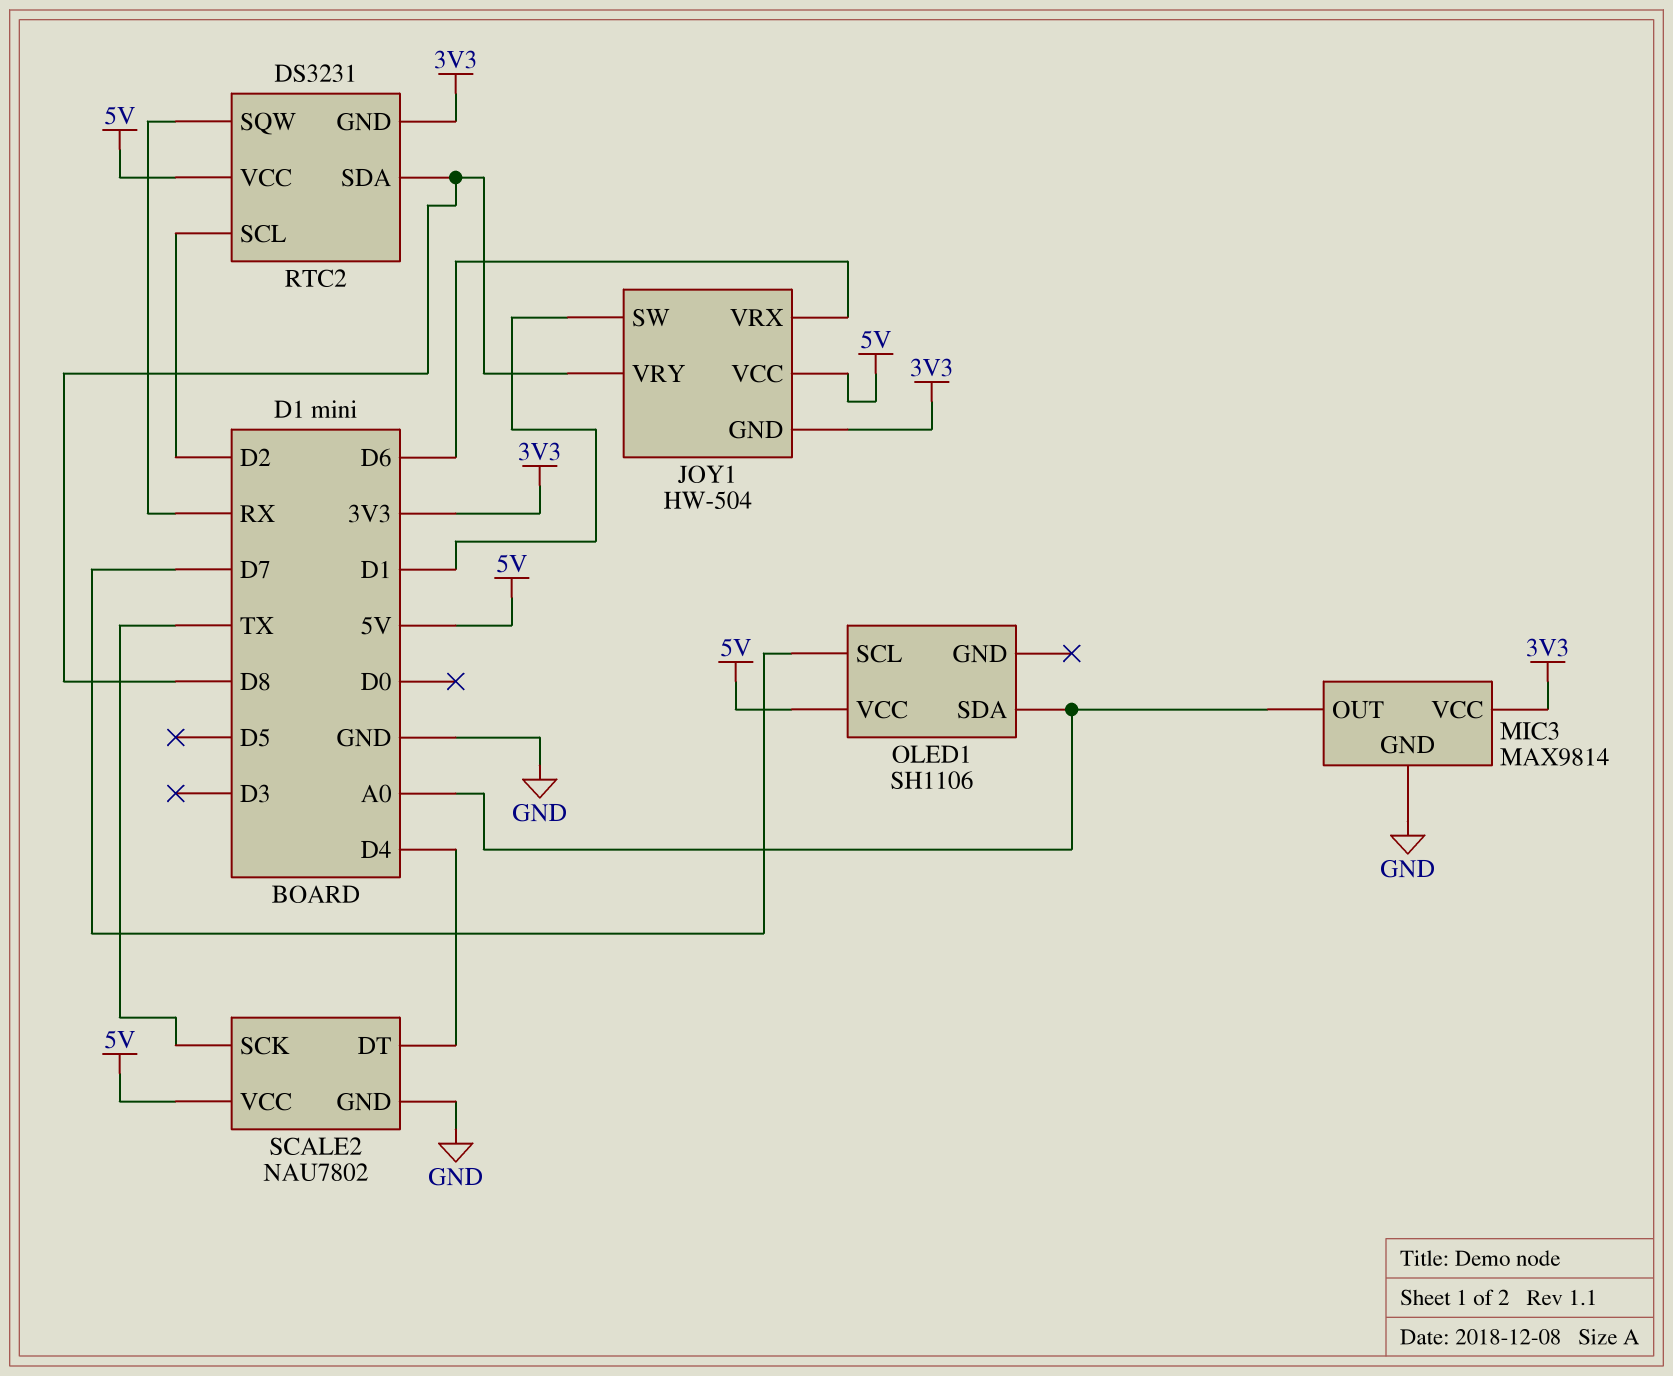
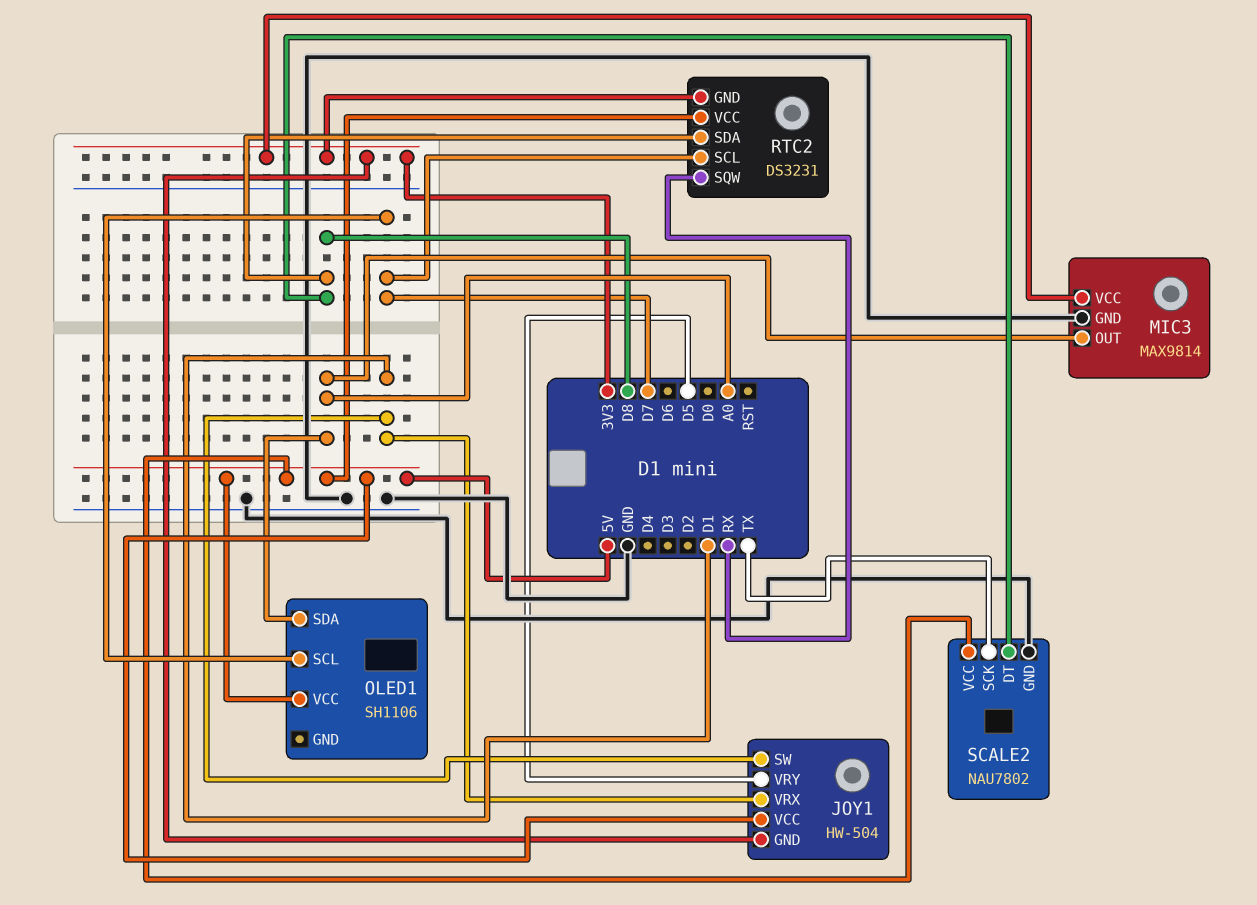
JOY1 pin VRX: D6 -> D1
JOY1 pin VRY: D8 -> D5
RTC2 pin SCL: D2 -> D7
SCALE2 pin DT: D4 -> D8

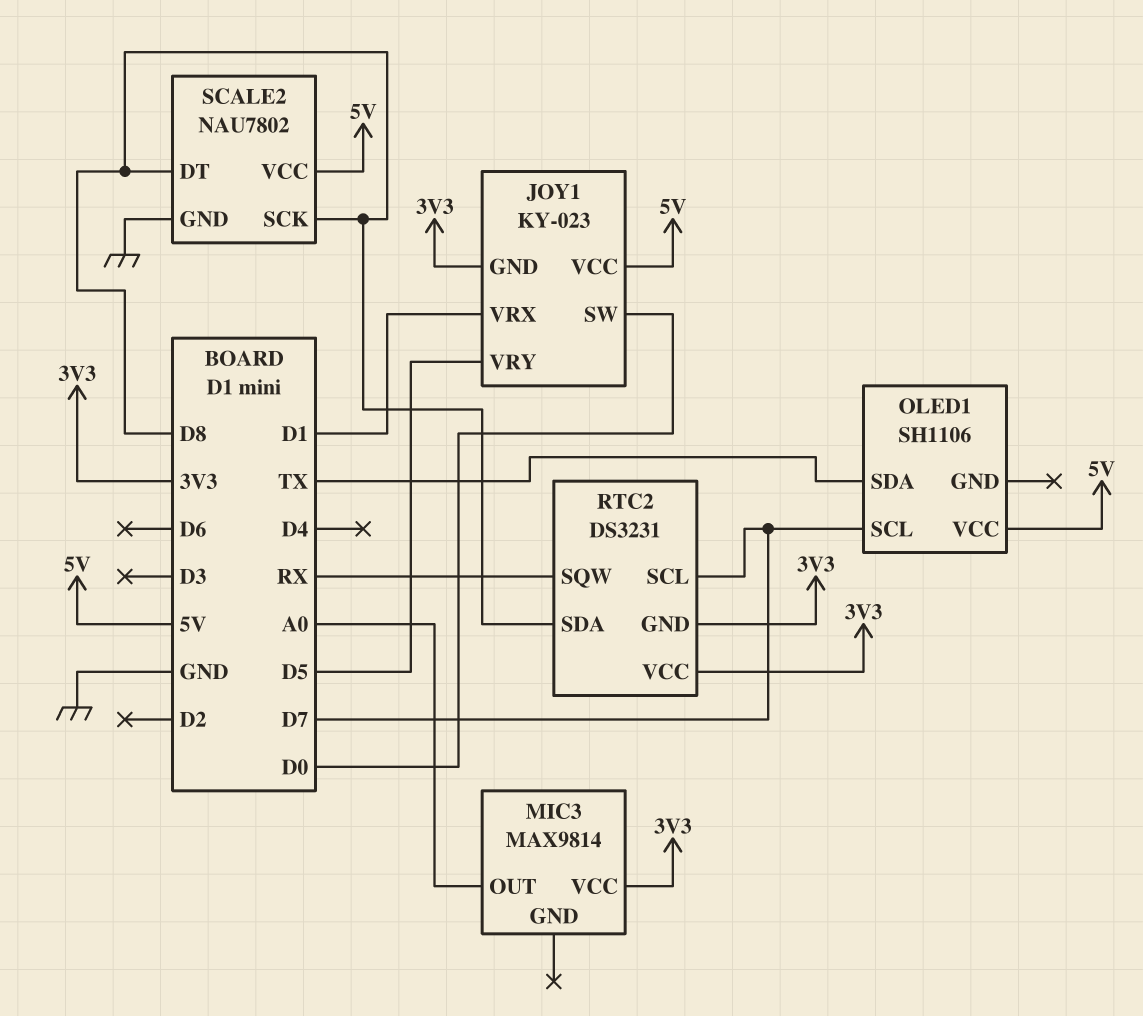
JOY1: HW-504 -> KY-023
JOY1 pin SW: D1 -> D0
MIC3 pin GND: GND -> none
OLED1 pin SDA: A0 -> TX
RTC2 pin VCC: 5V -> 3V3
SCALE2 pin SCK: TX -> D8

